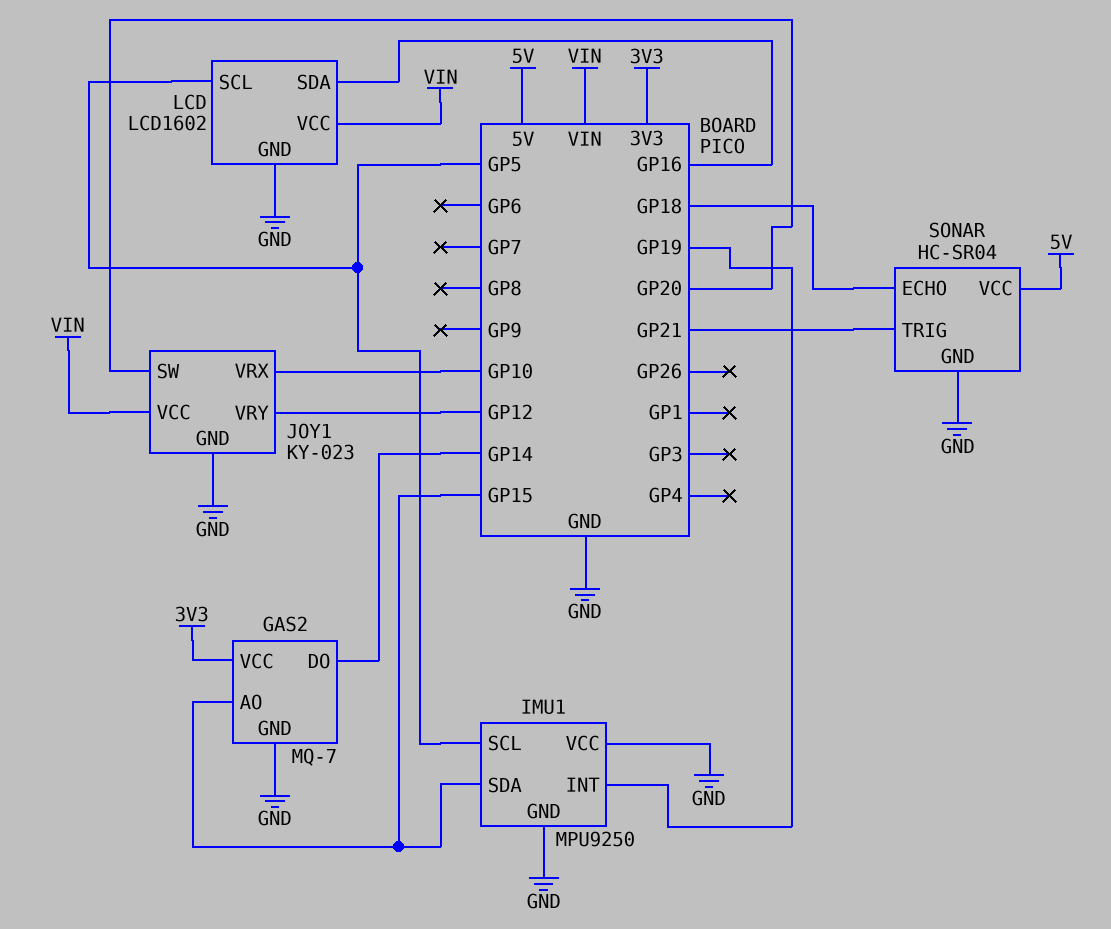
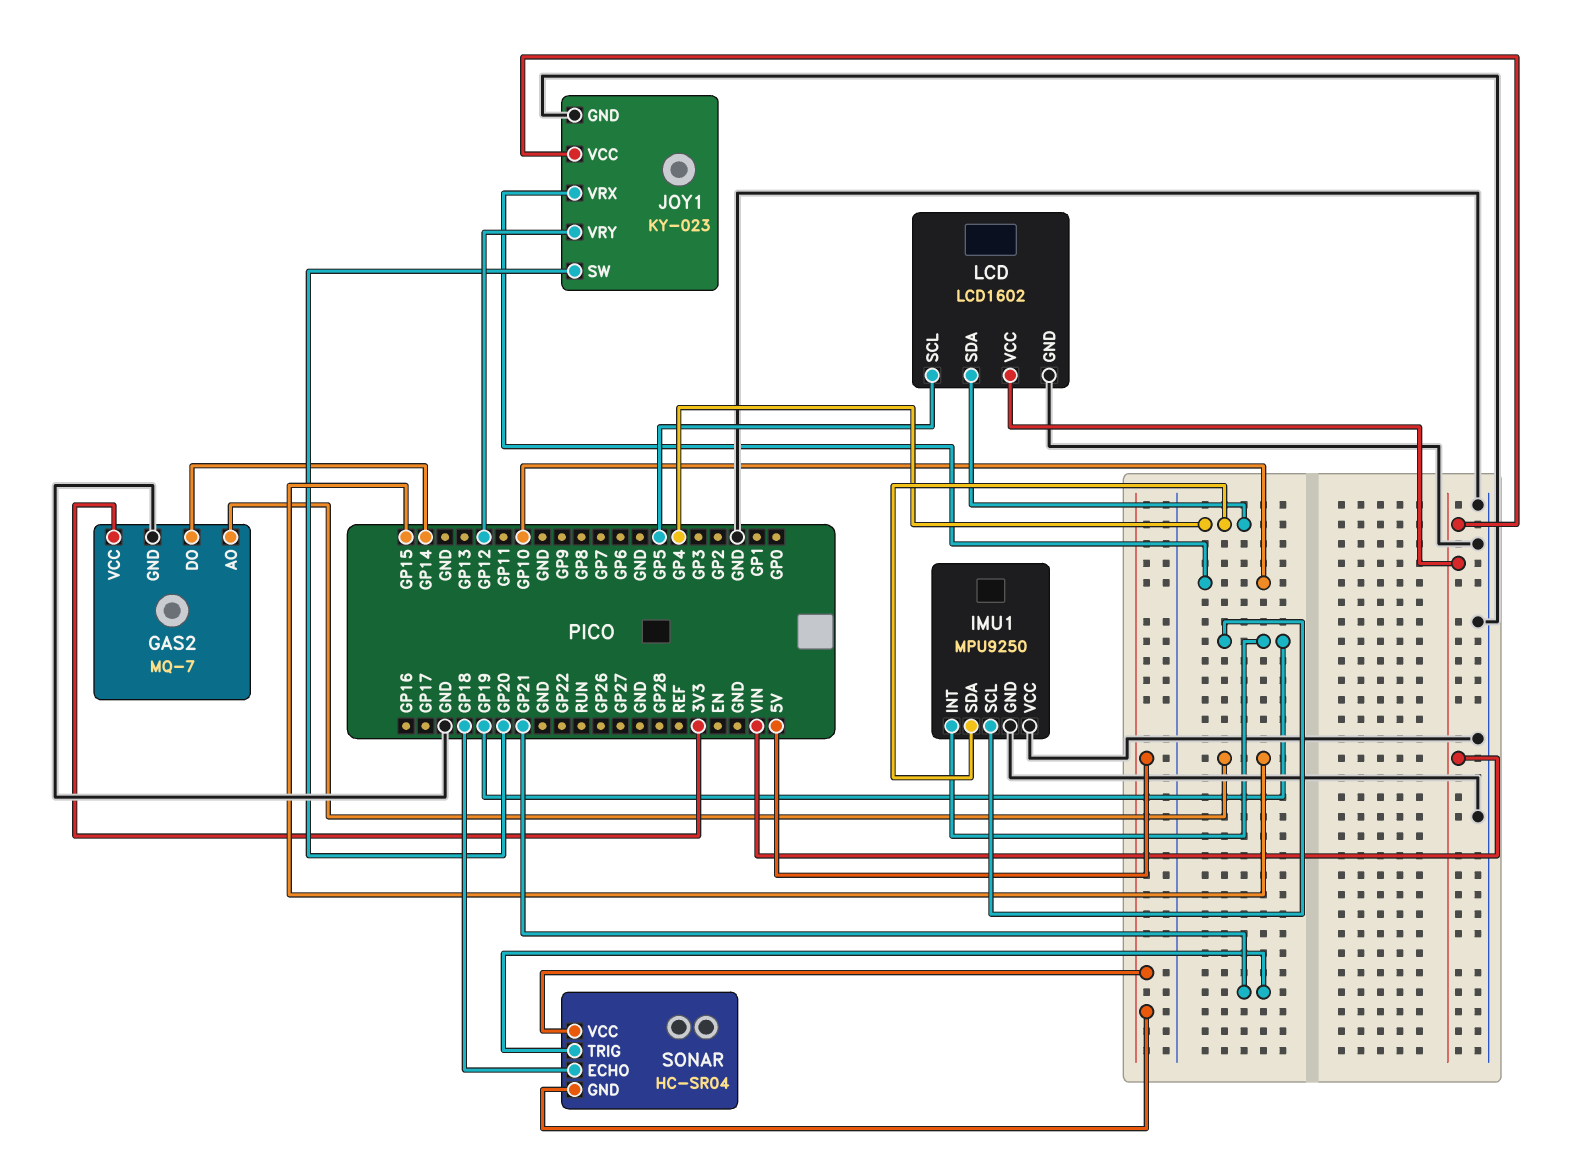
IMU1 pin SCL: GP5 -> GP19
IMU1 pin SDA: GP15 -> GP4
LCD pin SDA: GP16 -> GP4
SONAR pin GND: GND -> 5V

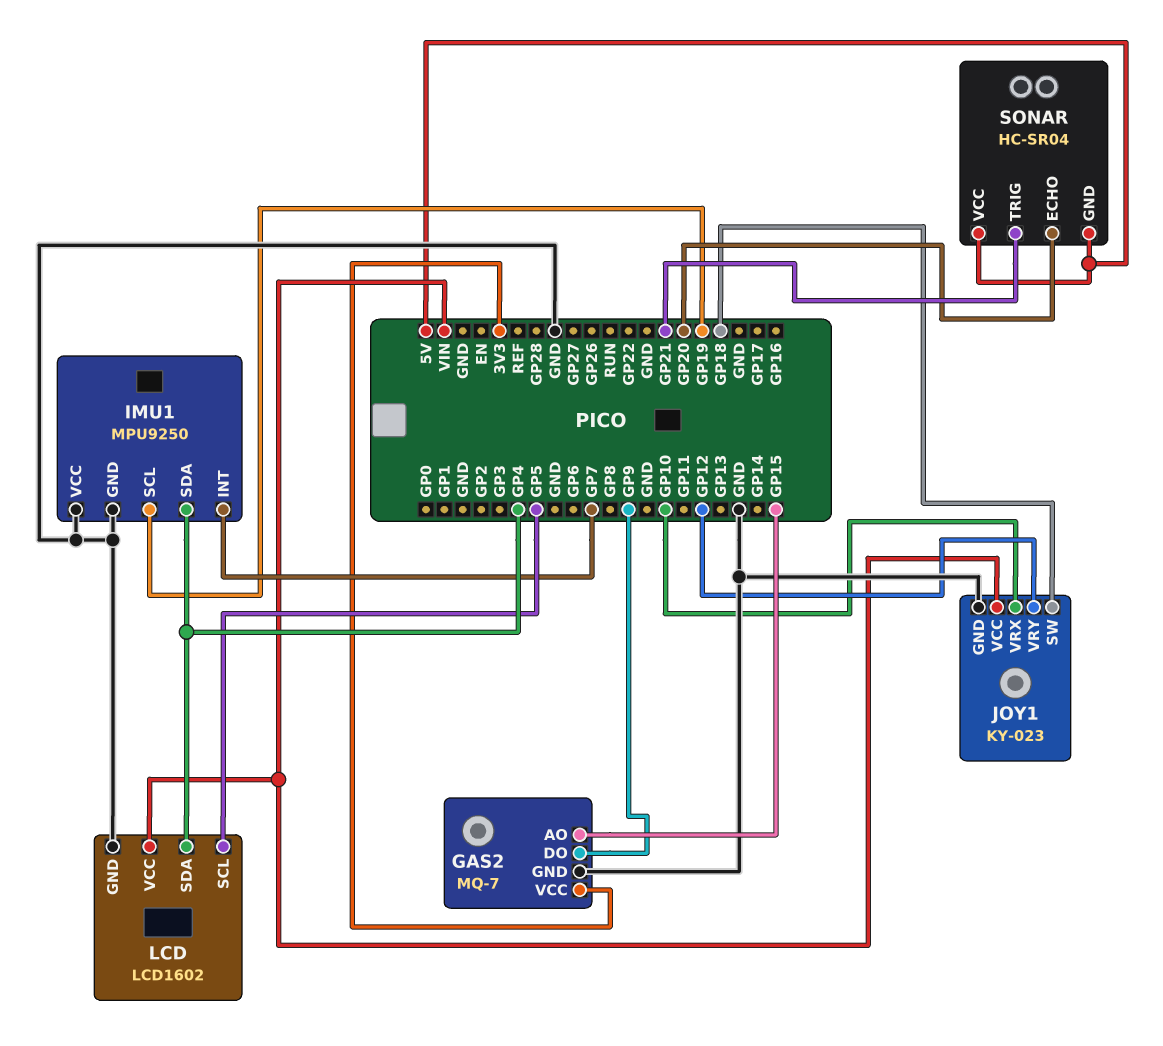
GAS2 pin DO: GP14 -> GP9
IMU1 pin INT: GP19 -> GP7
JOY1 pin SW: GP20 -> GP18
SONAR pin ECHO: GP18 -> GP20

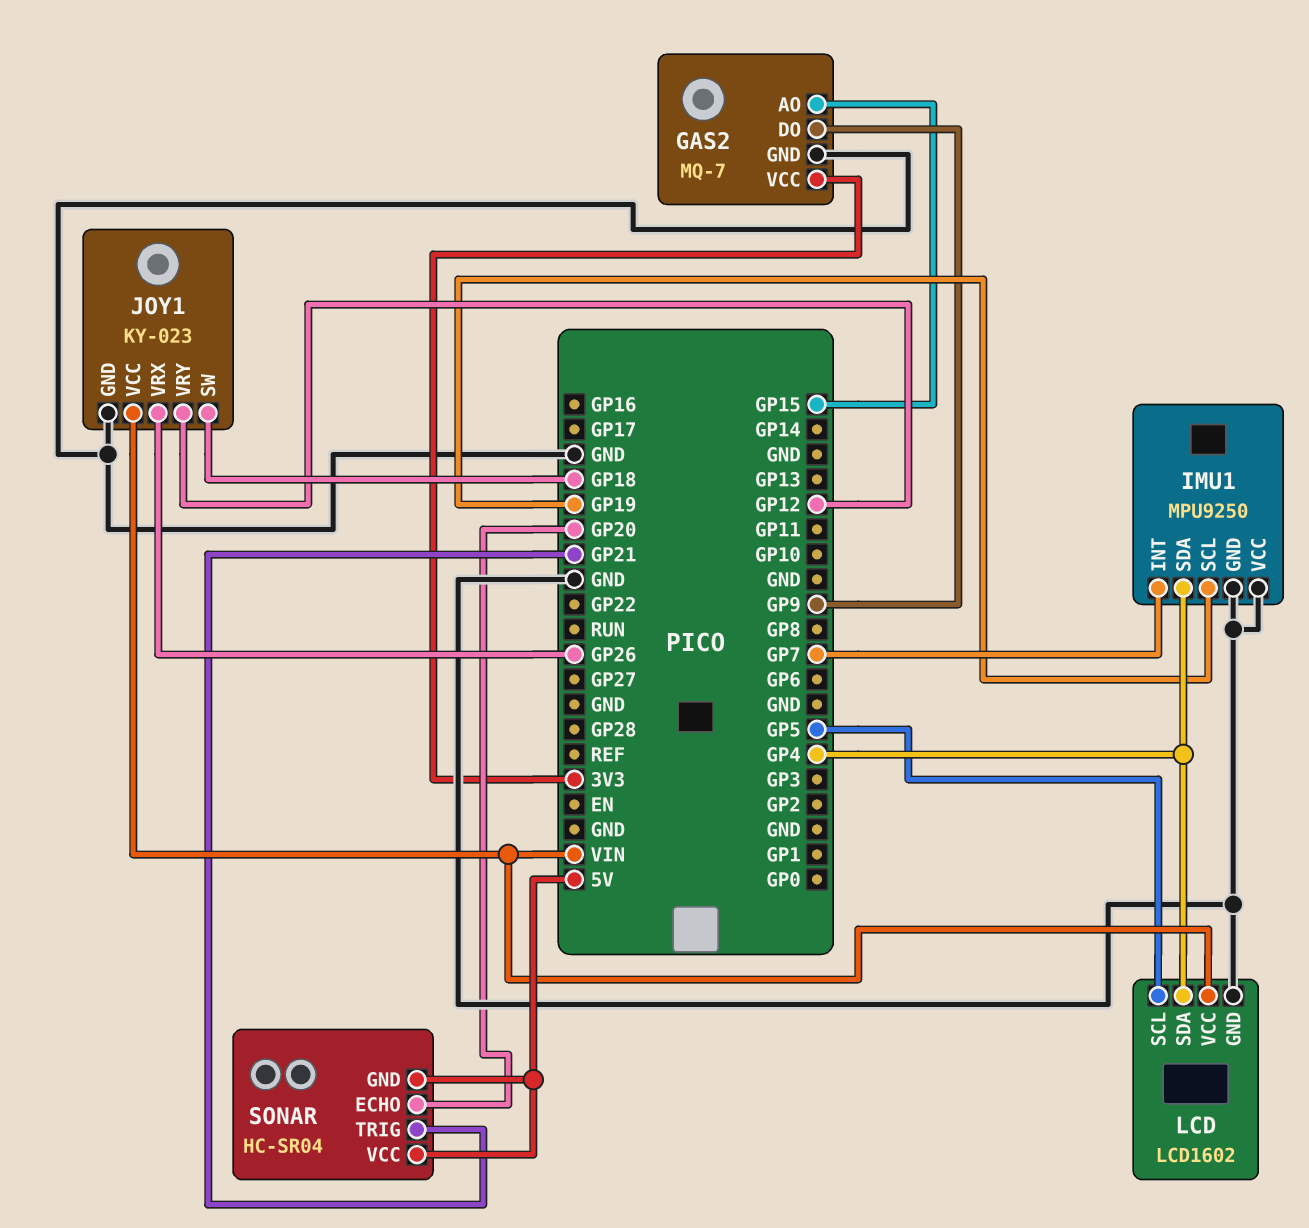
JOY1 pin VRX: GP10 -> GP26

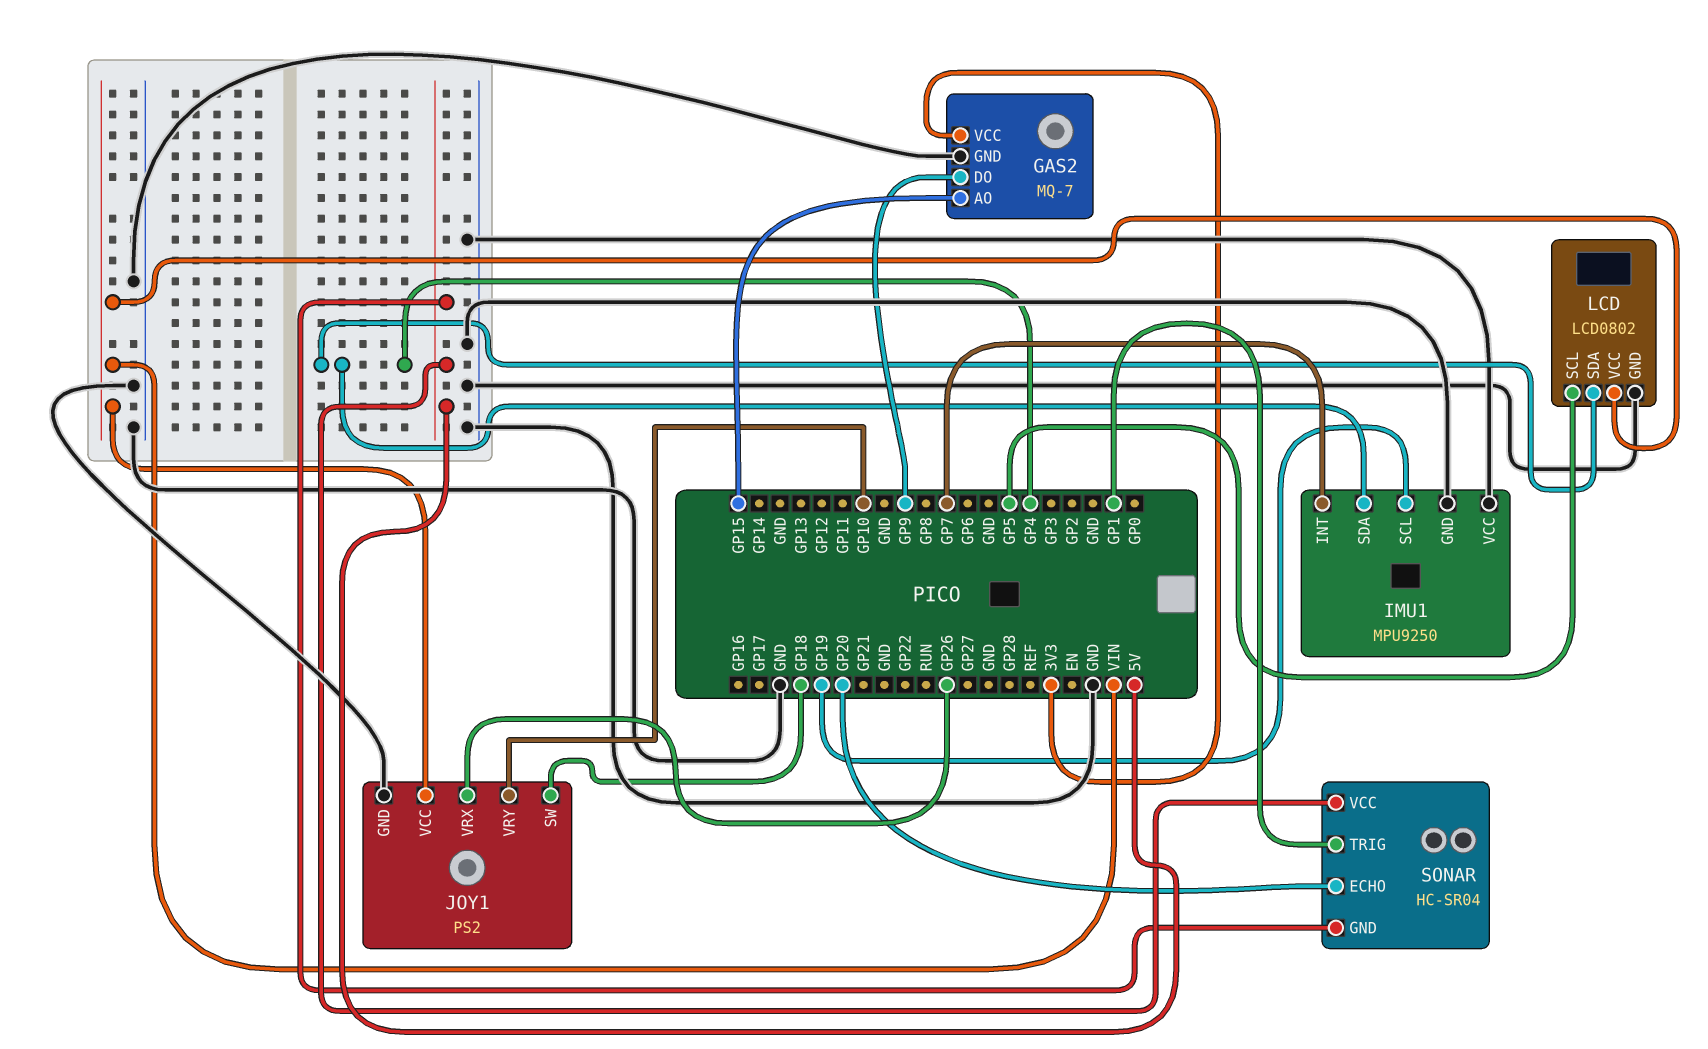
JOY1: KY-023 -> PS2
JOY1 pin VRY: GP12 -> GP10
LCD: LCD1602 -> LCD0802
SONAR pin TRIG: GP21 -> GP1

